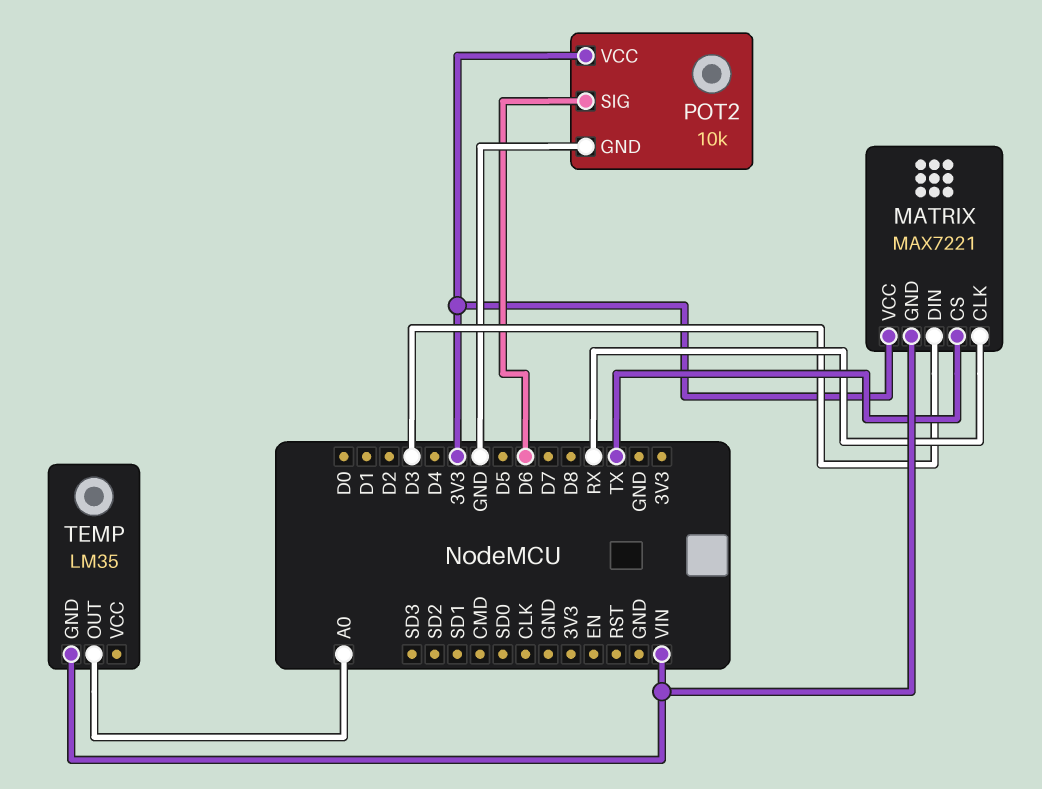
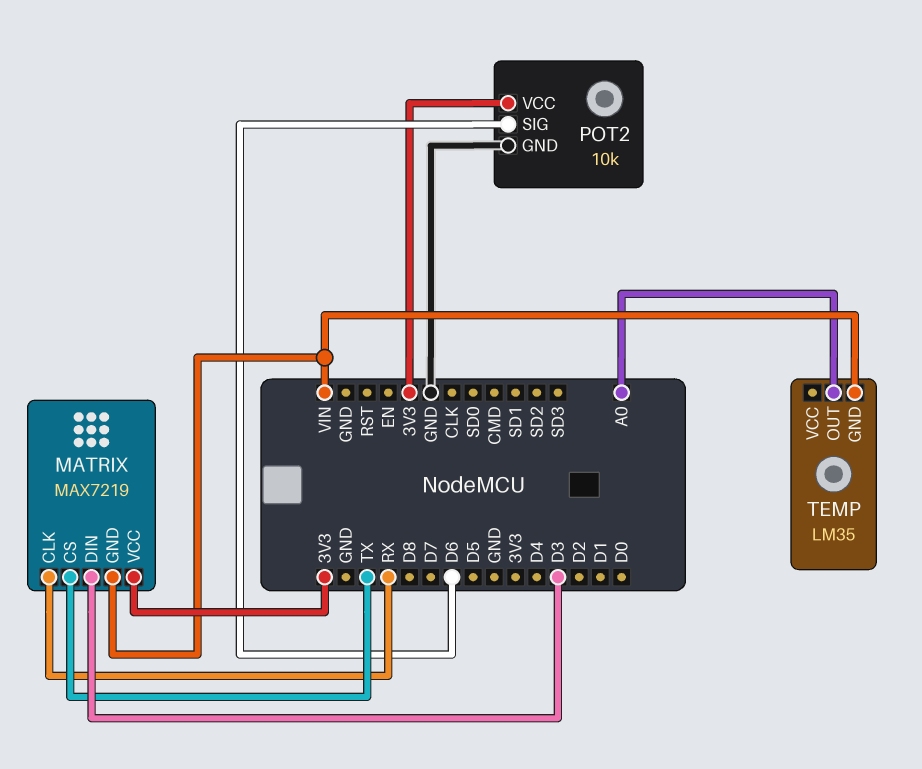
MATRIX: MAX7221 -> MAX7219

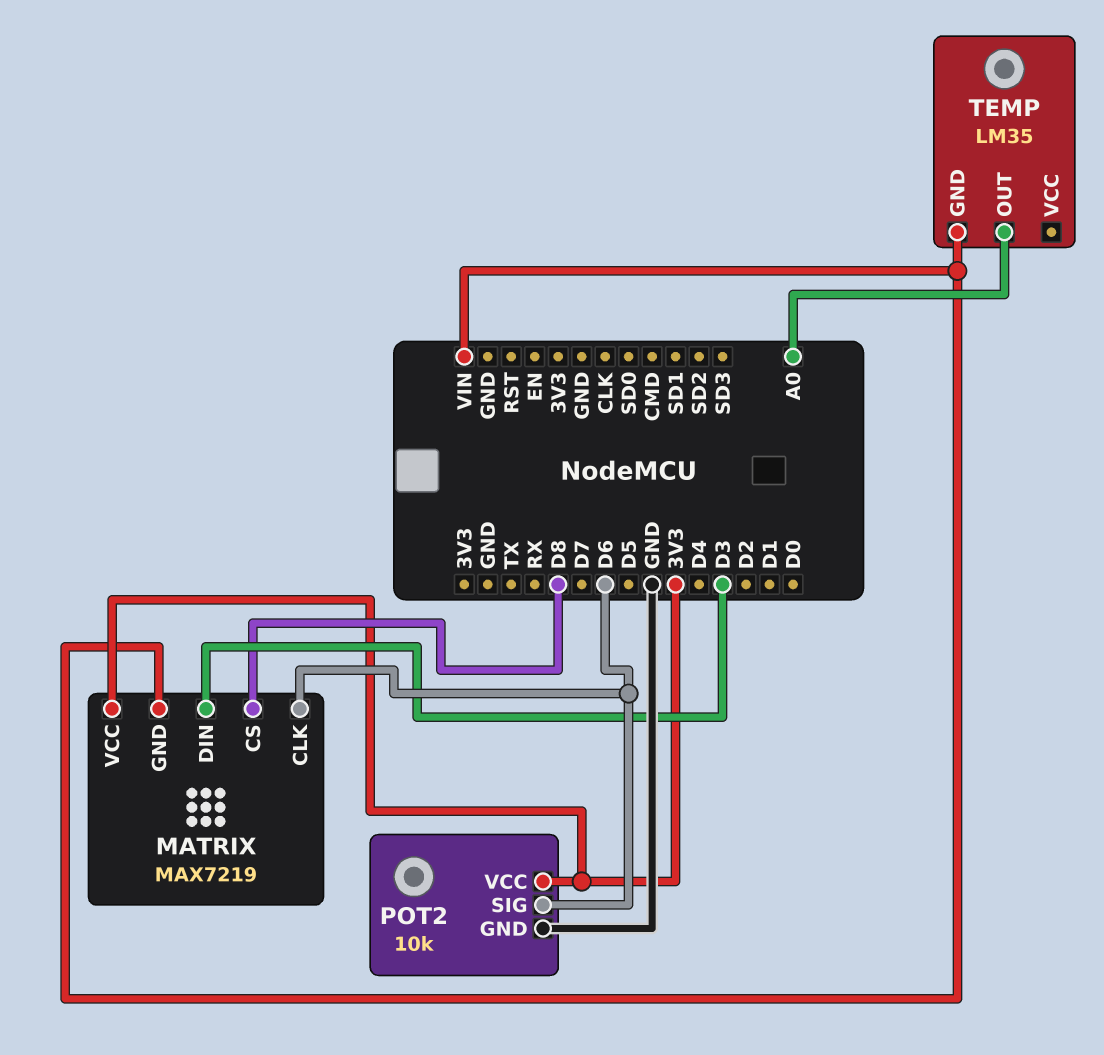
MATRIX pin CLK: RX -> D6
MATRIX pin CS: TX -> D8

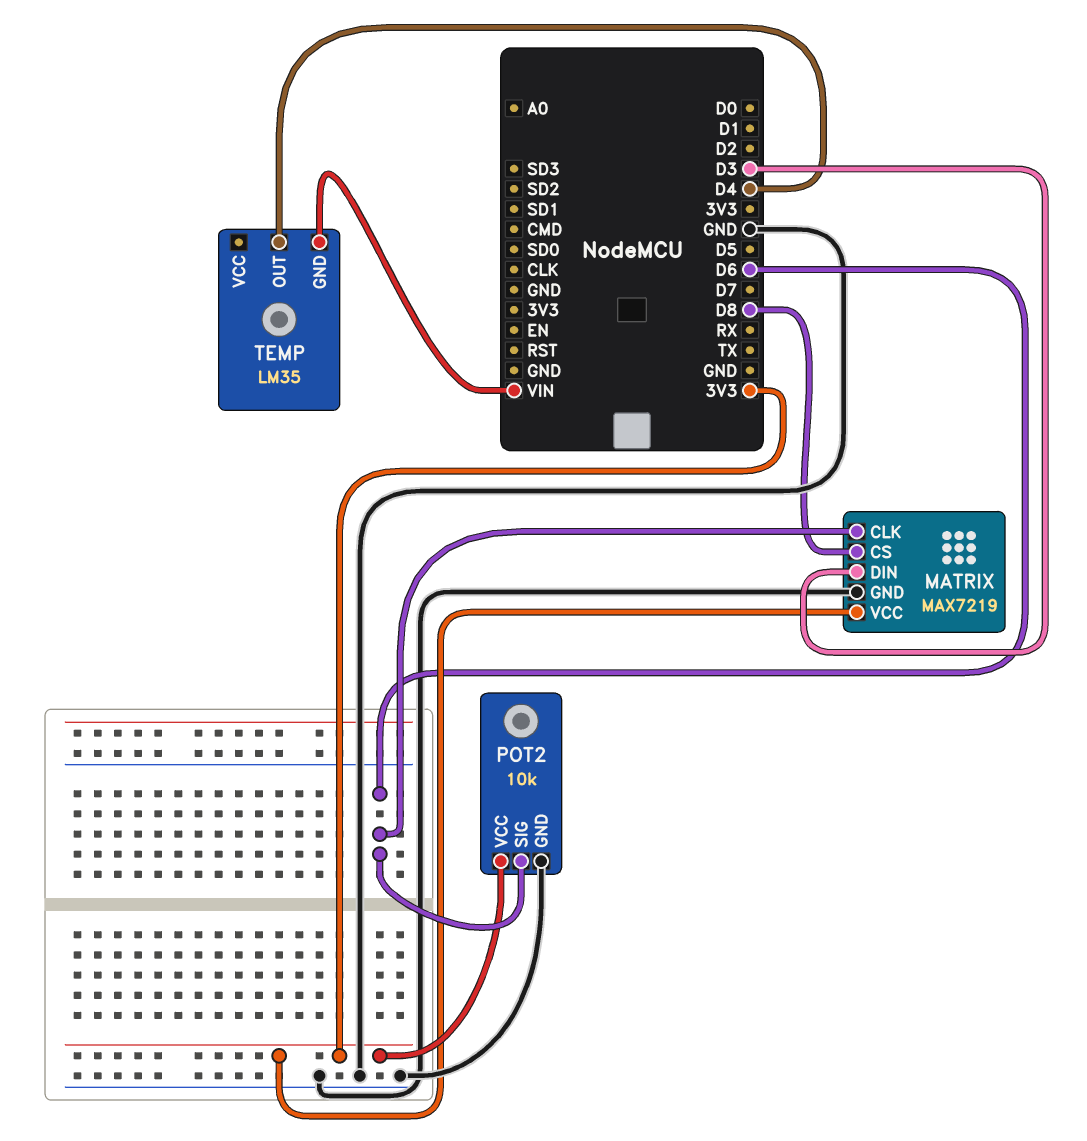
MATRIX pin GND: VIN -> GND
TEMP pin OUT: A0 -> D4

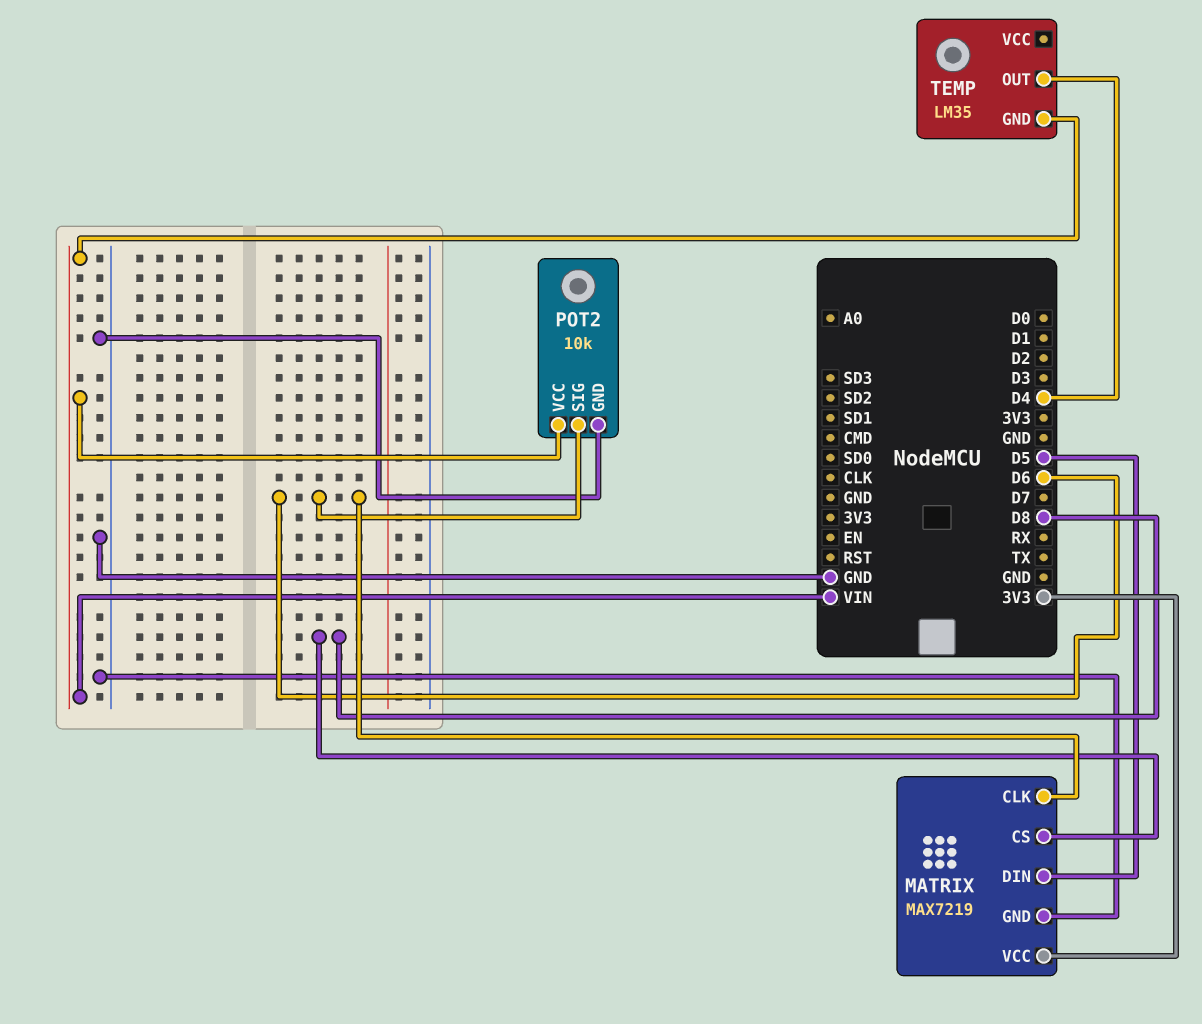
MATRIX pin DIN: D3 -> D5
POT2 pin VCC: 3V3 -> VIN

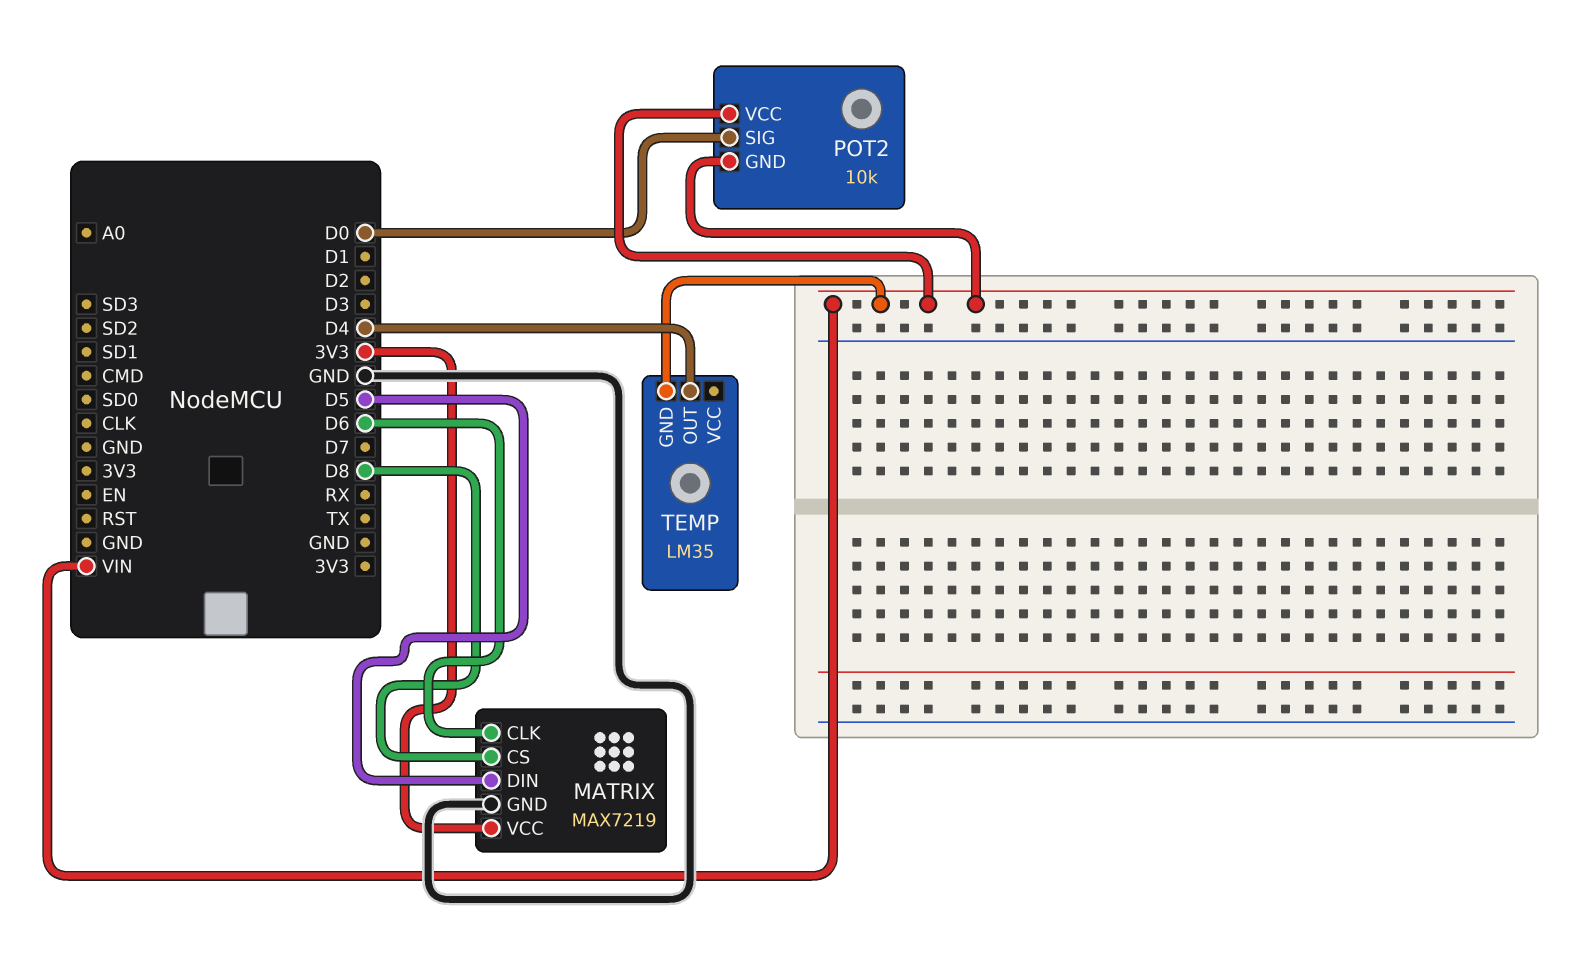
POT2 pin GND: GND -> VIN
POT2 pin SIG: D6 -> D0

